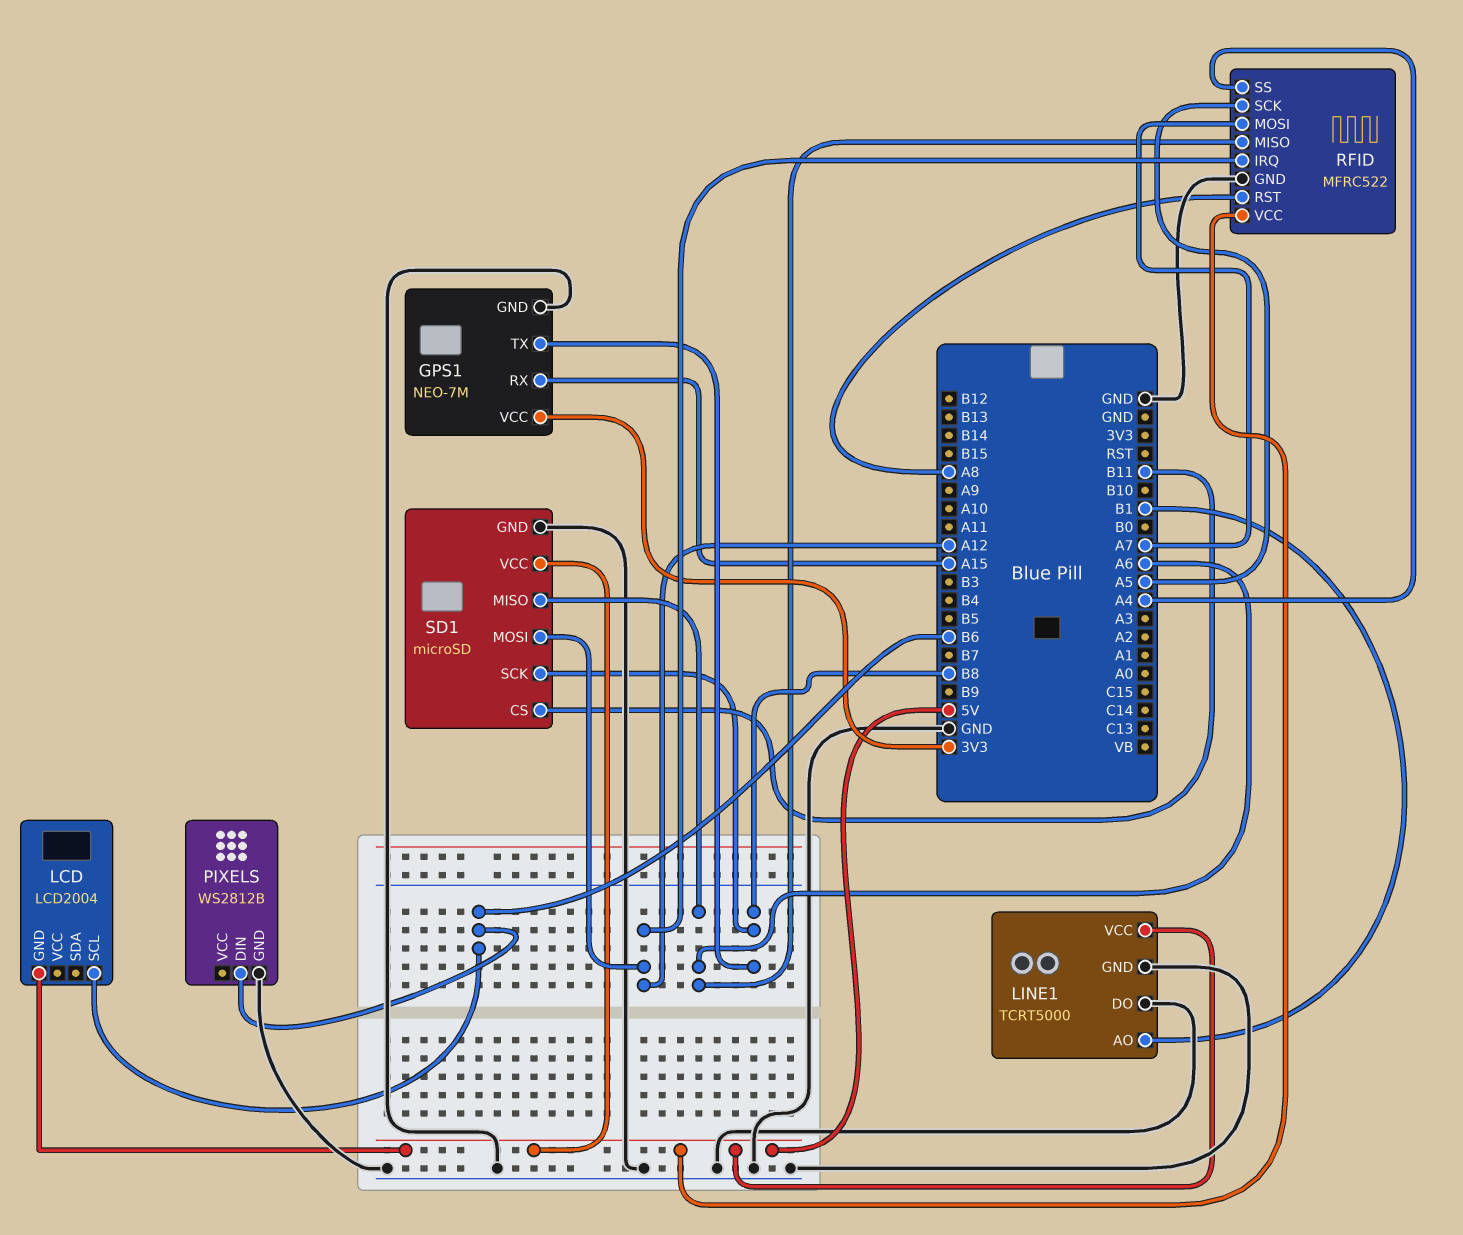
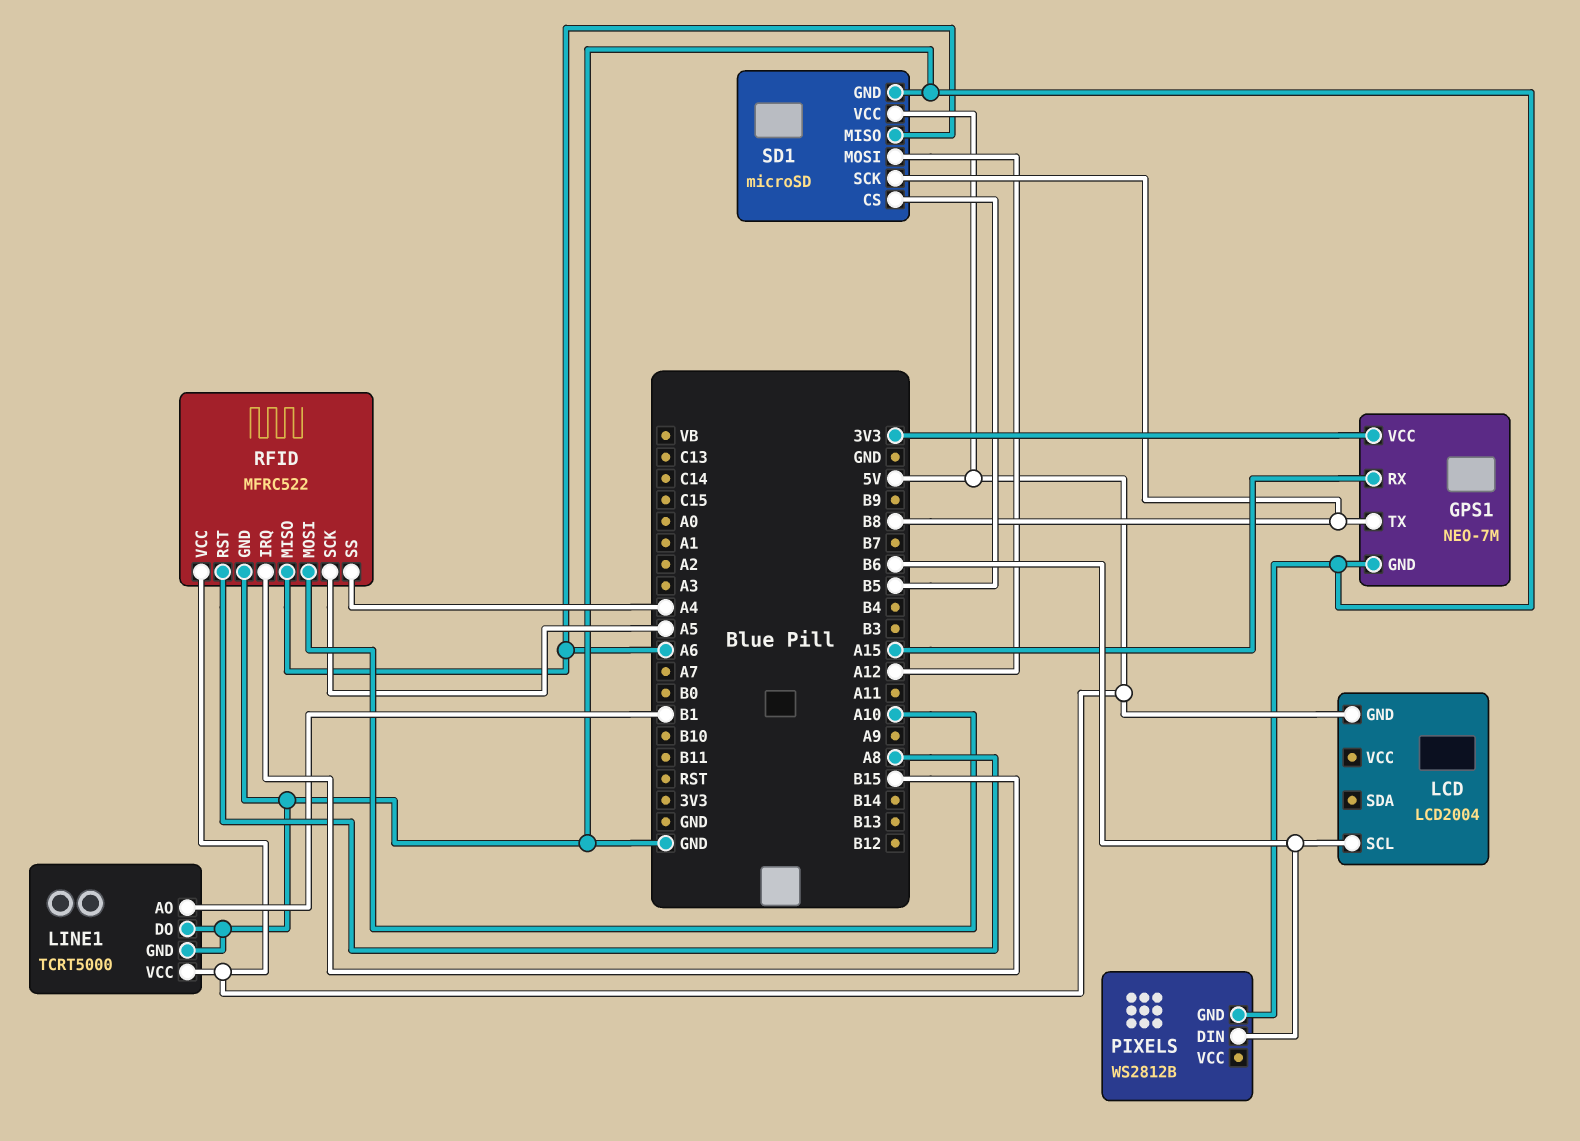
RFID pin IRQ: A12 -> B15
RFID pin MOSI: A7 -> A10
SD1 pin CS: B11 -> B5

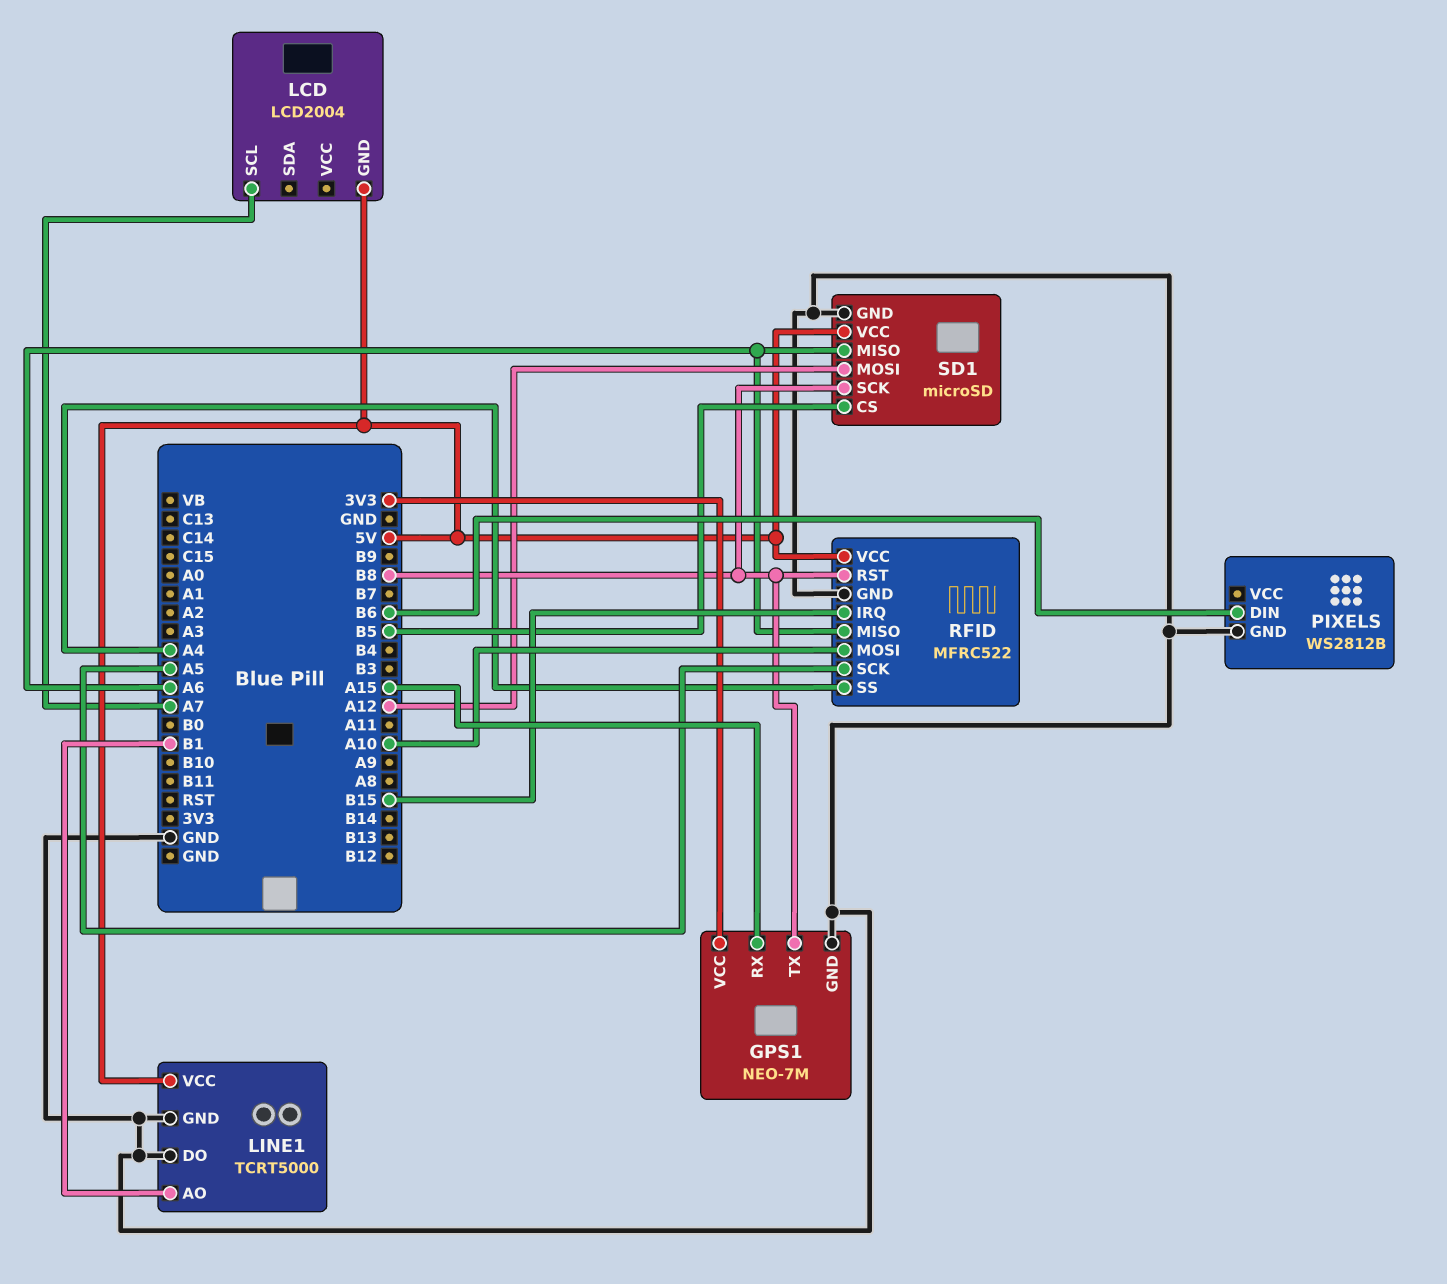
LCD pin SCL: B6 -> A7
RFID pin RST: A8 -> B8

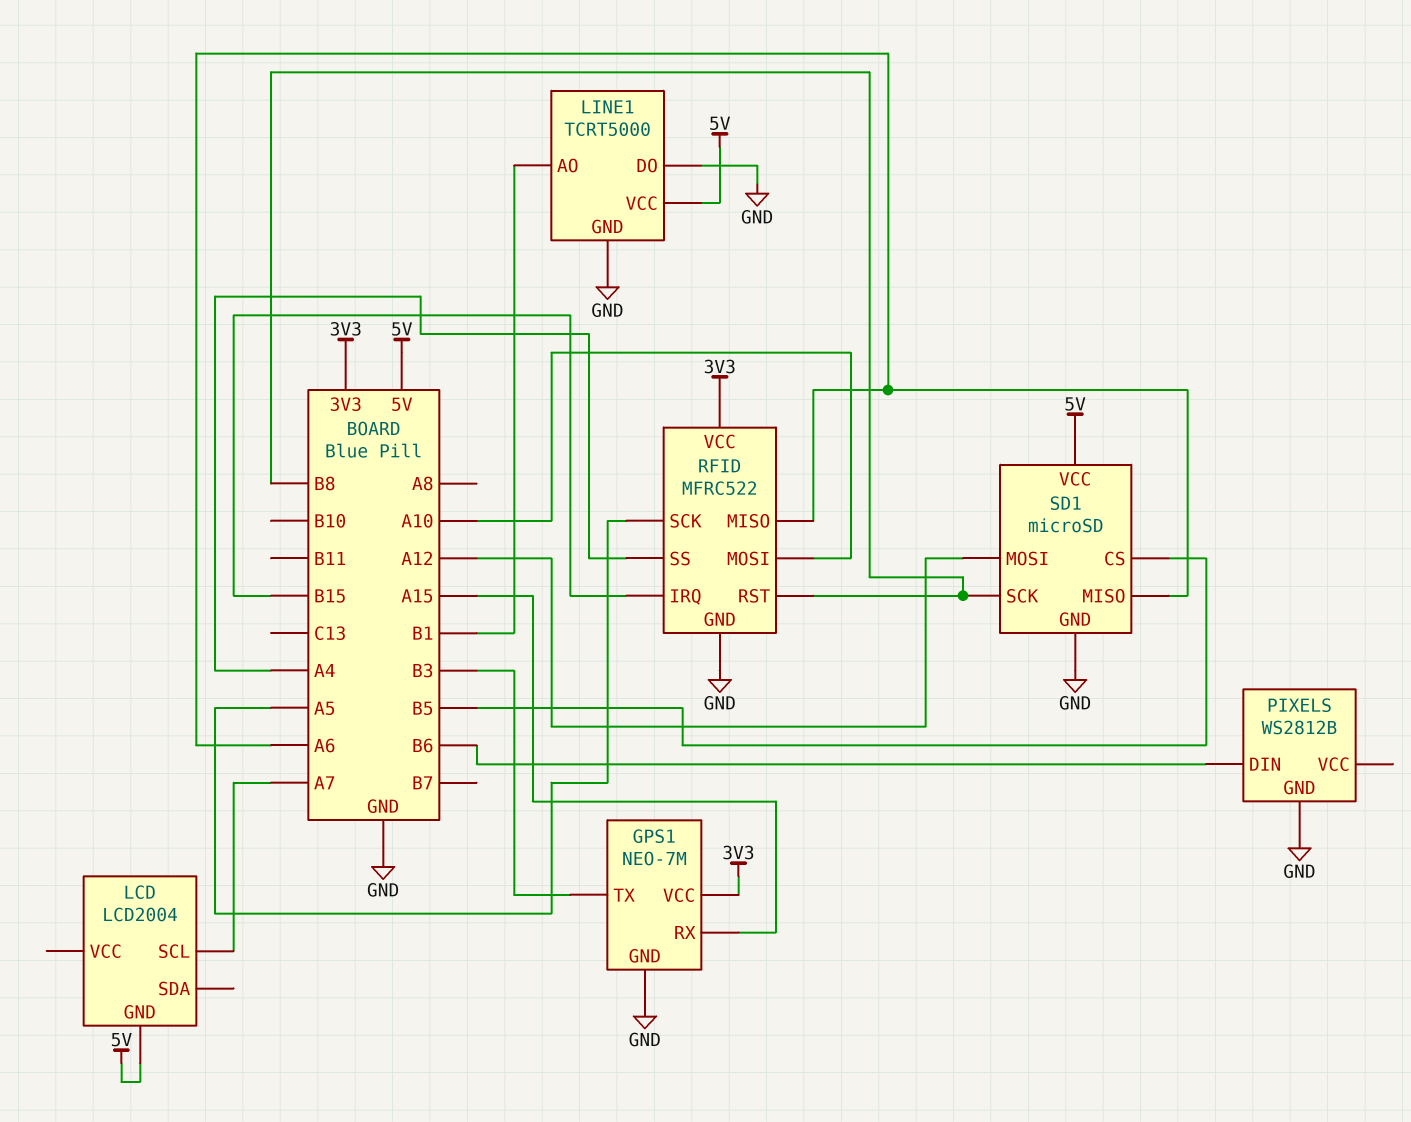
GPS1 pin TX: B8 -> B3
RFID pin VCC: 5V -> 3V3

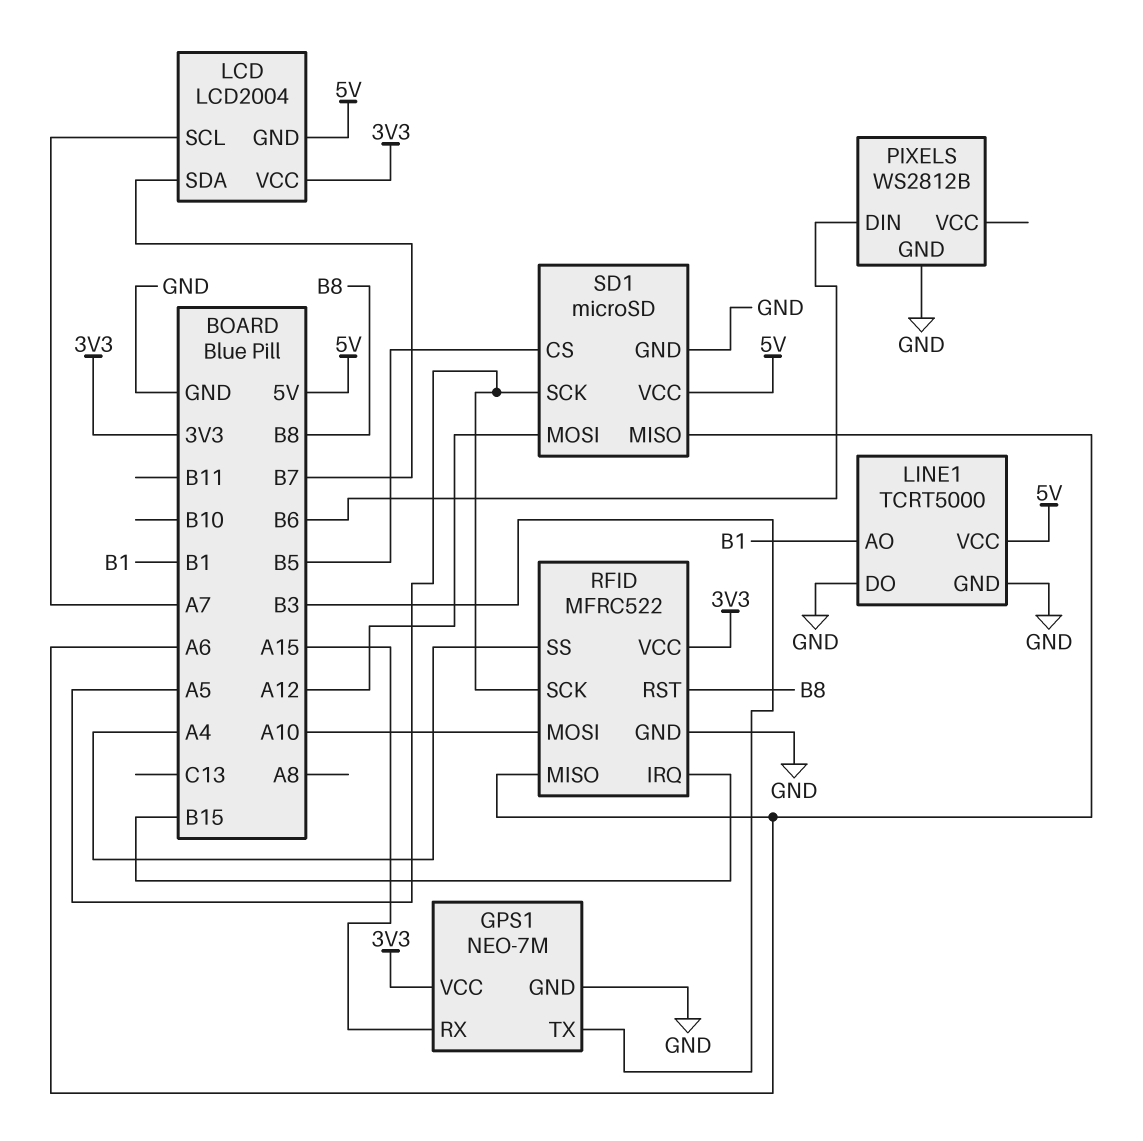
LCD pin SDA: none -> B7
LCD pin VCC: none -> 3V3
SD1 pin SCK: B8 -> A5

